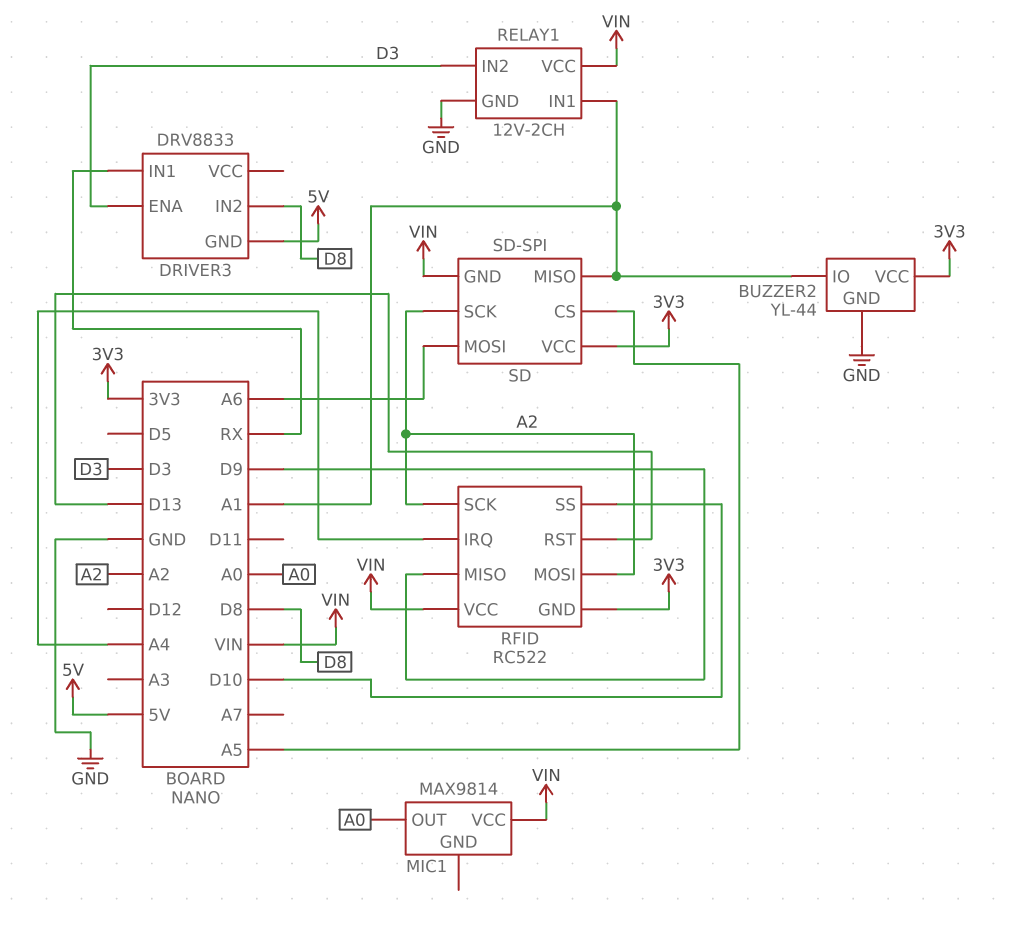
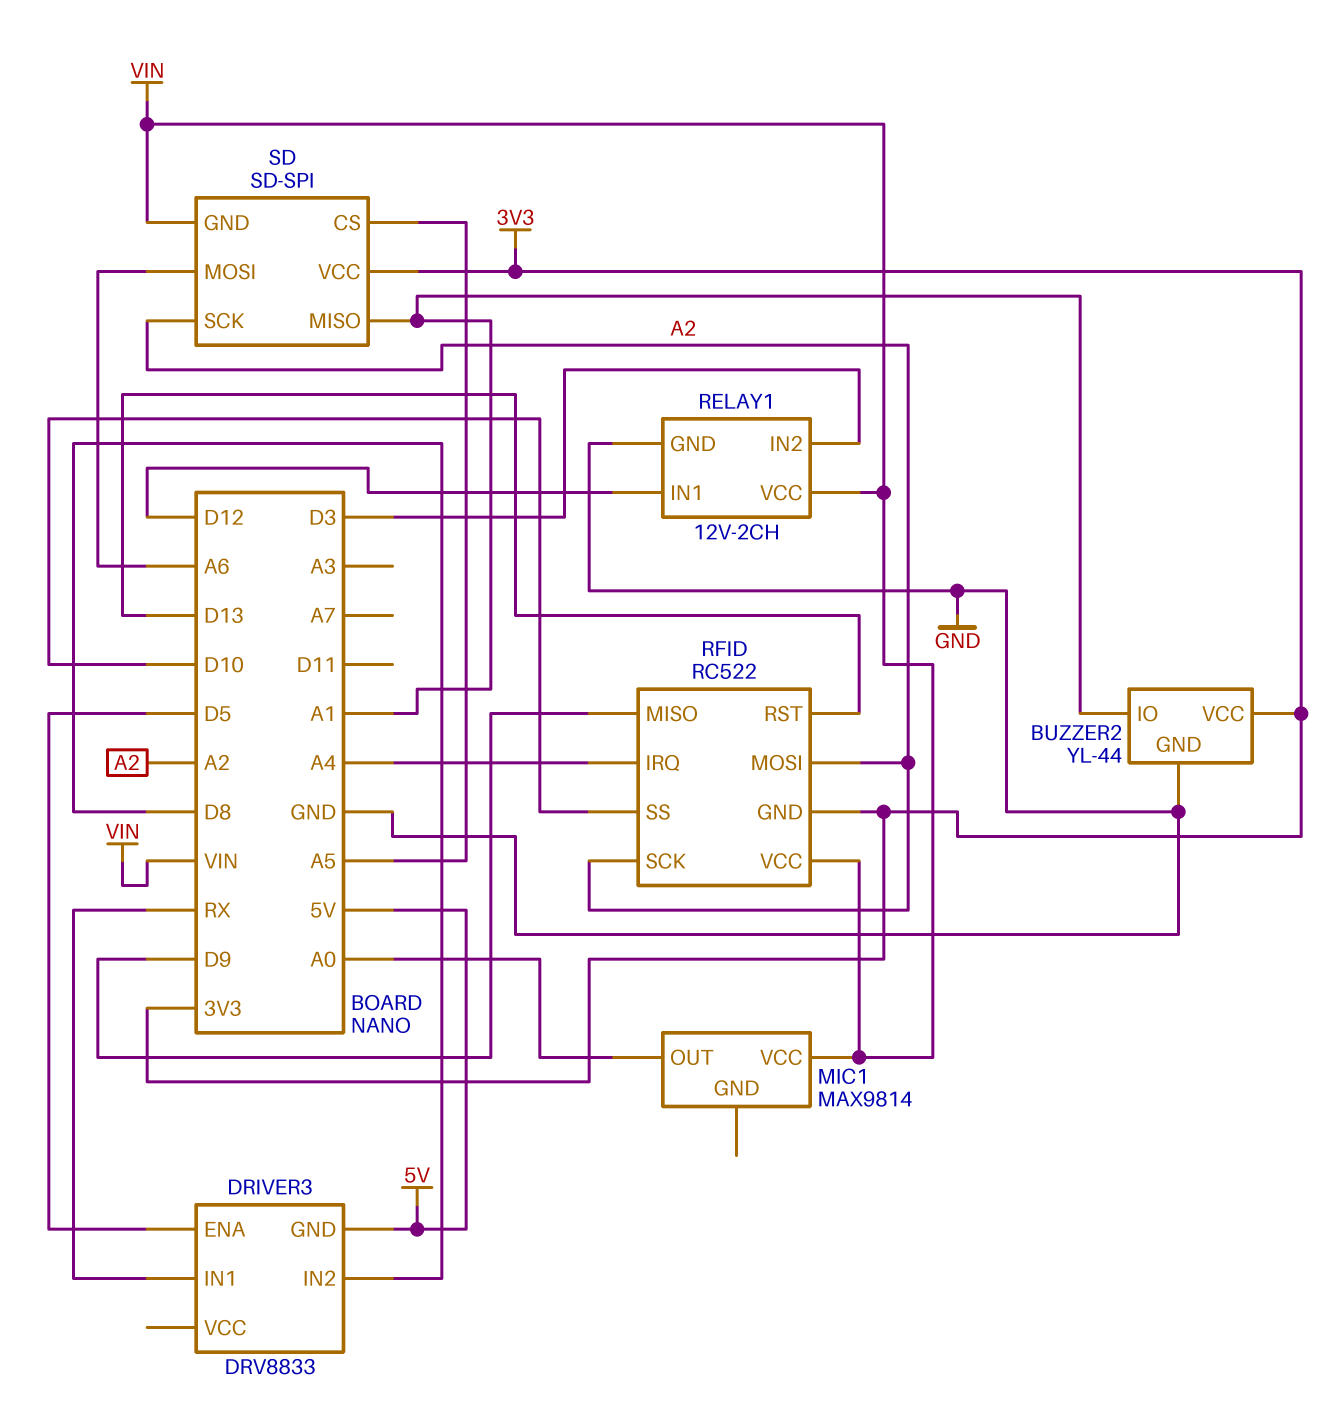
DRIVER3 pin ENA: D3 -> D5
RELAY1 pin IN1: A1 -> D12

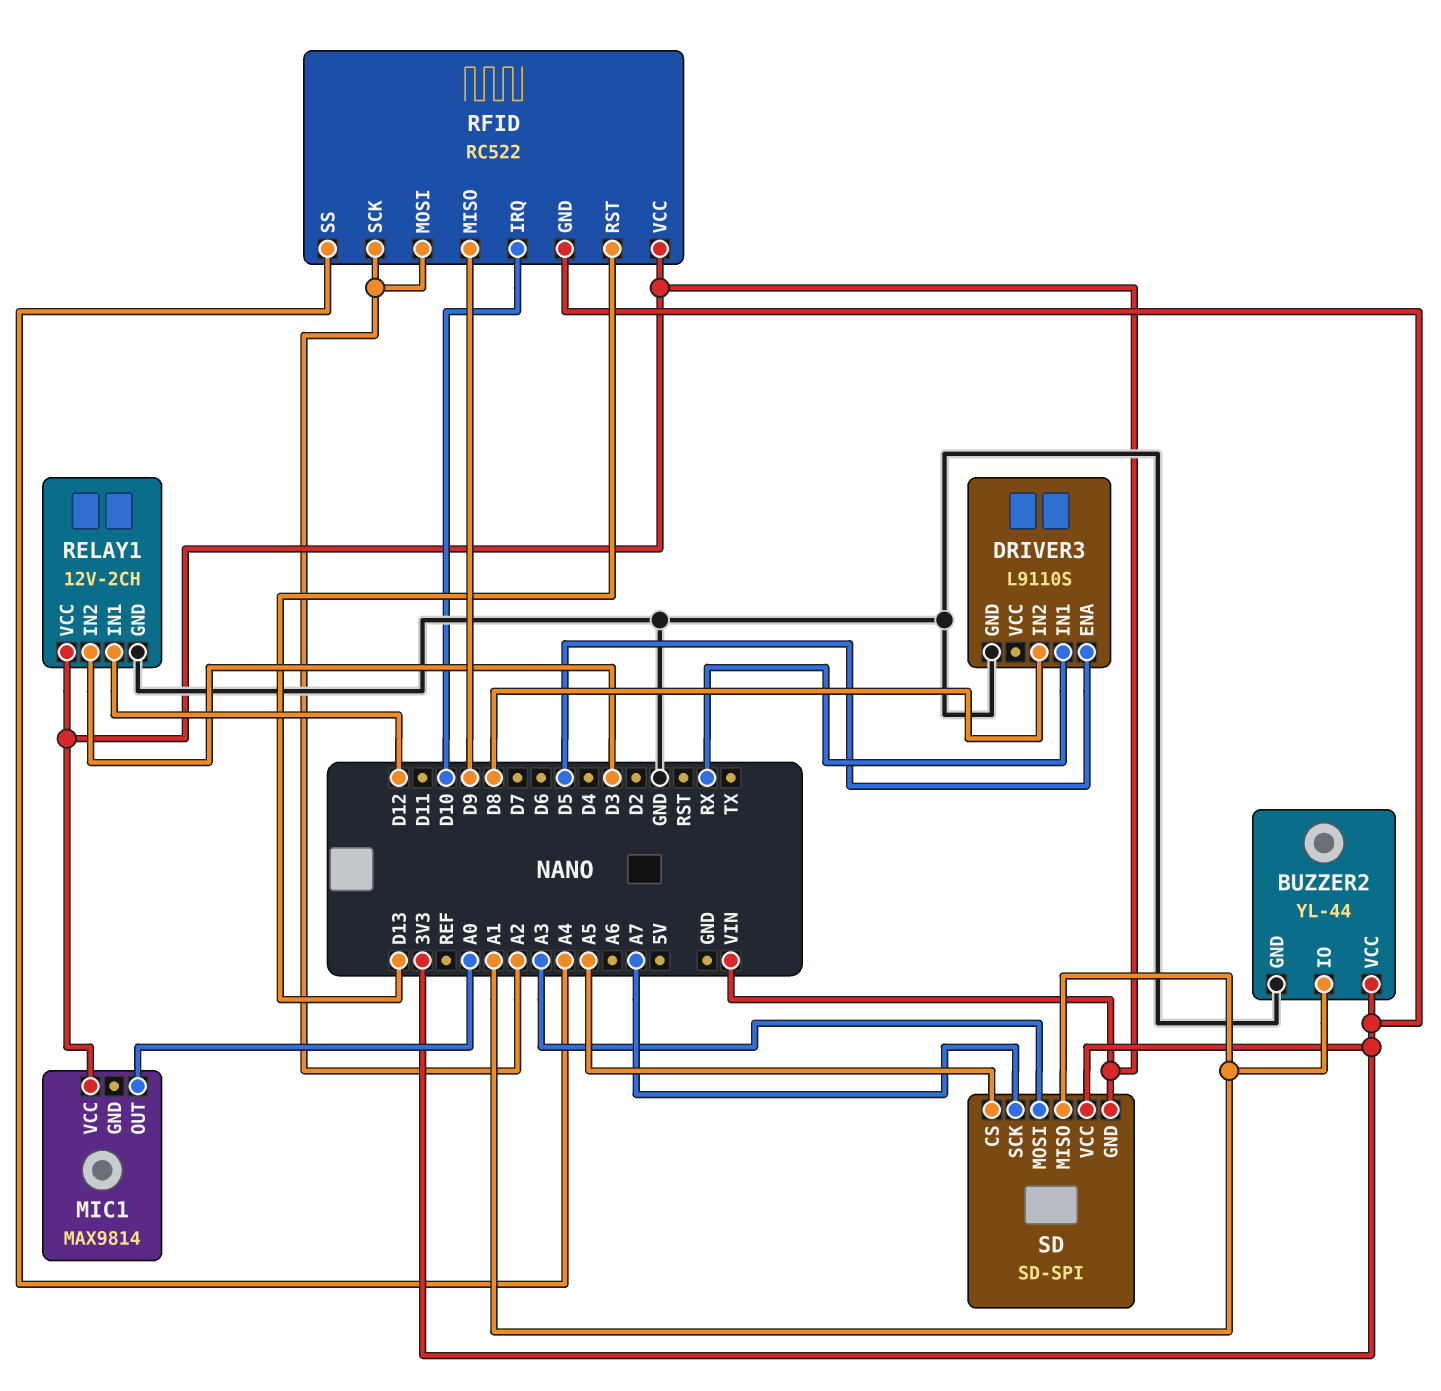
DRIVER3: DRV8833 -> L9110S
DRIVER3 pin GND: 5V -> GND
RFID pin IRQ: A4 -> D10
RFID pin SS: D10 -> A4
SD pin MOSI: A6 -> A3
SD pin SCK: A2 -> A7

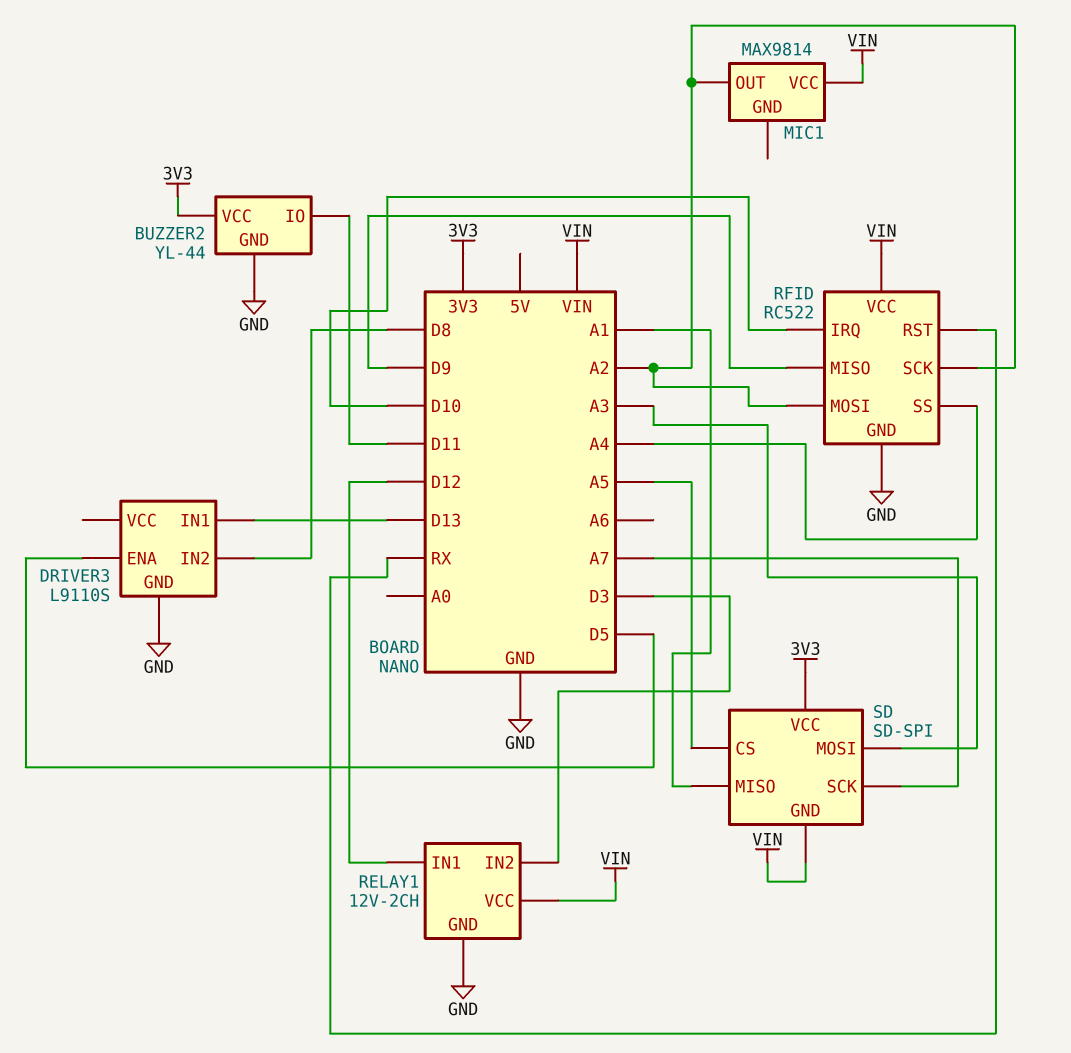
BUZZER2 pin IO: A1 -> D11
DRIVER3 pin IN1: RX -> D13
MIC1 pin OUT: A0 -> A2
RFID pin GND: 3V3 -> GND
RFID pin RST: D13 -> RX

